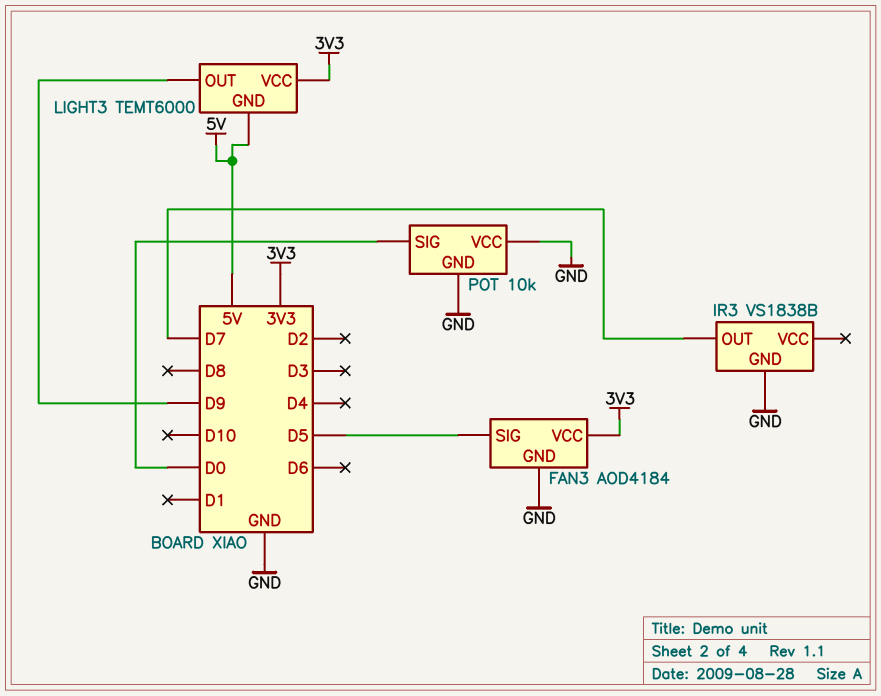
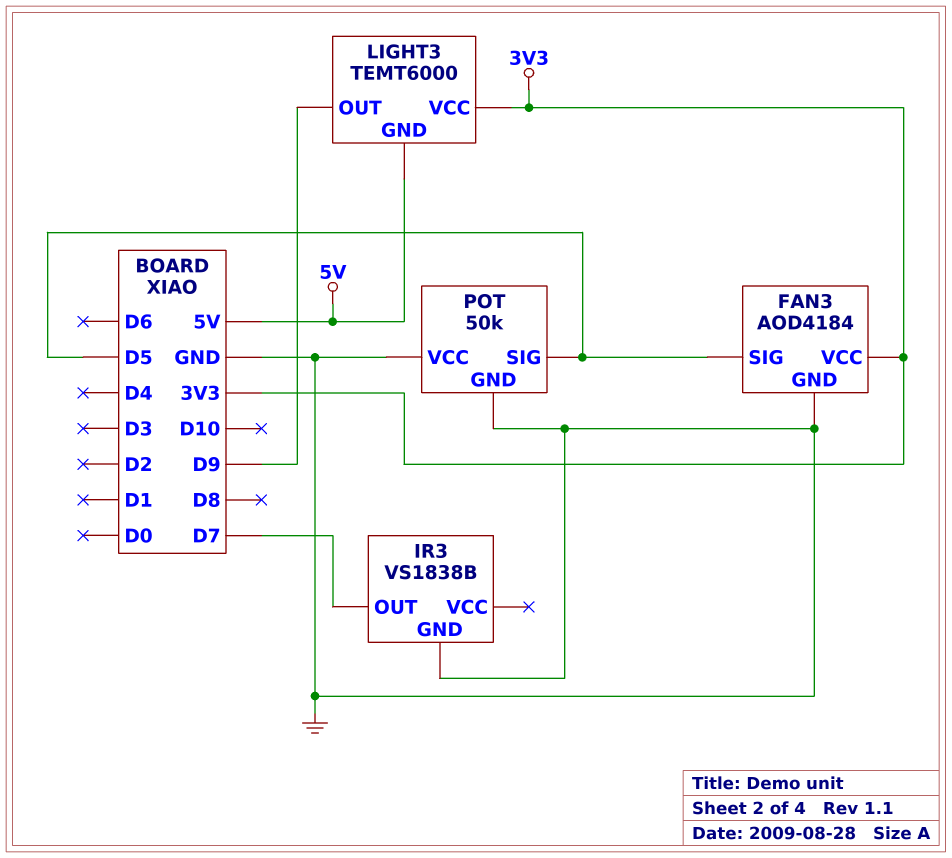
POT: 10k -> 50k
POT pin SIG: D0 -> D5

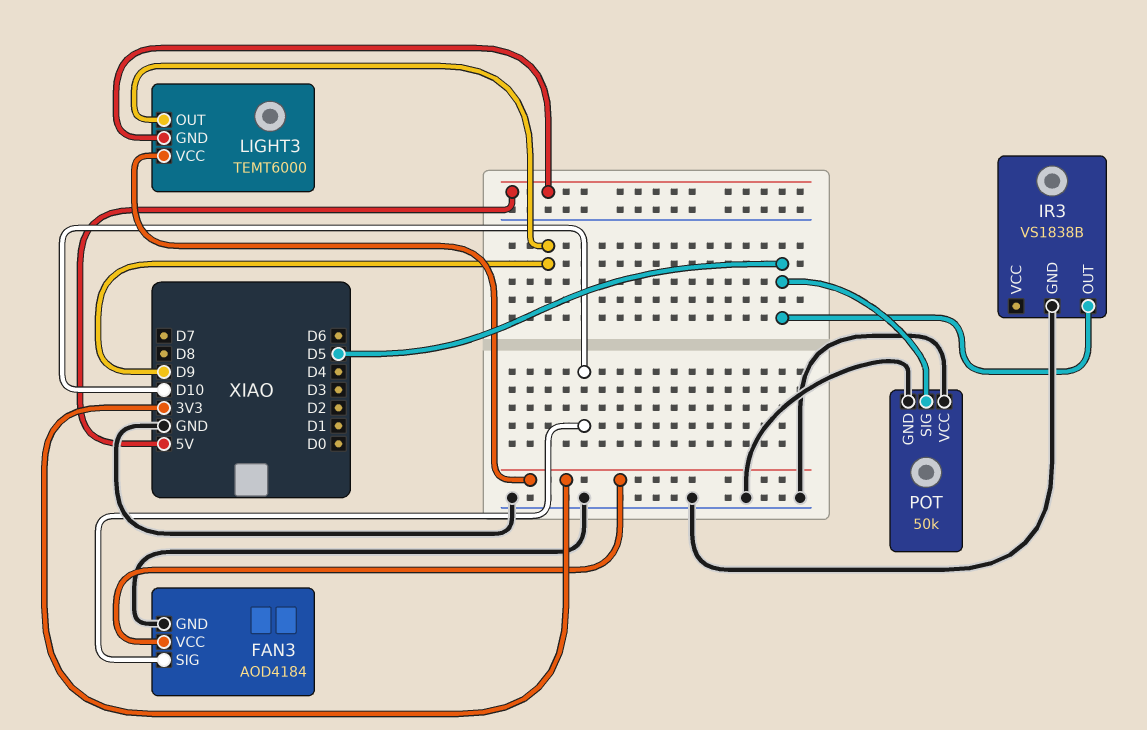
FAN3 pin SIG: D5 -> D10
IR3 pin OUT: D7 -> D5

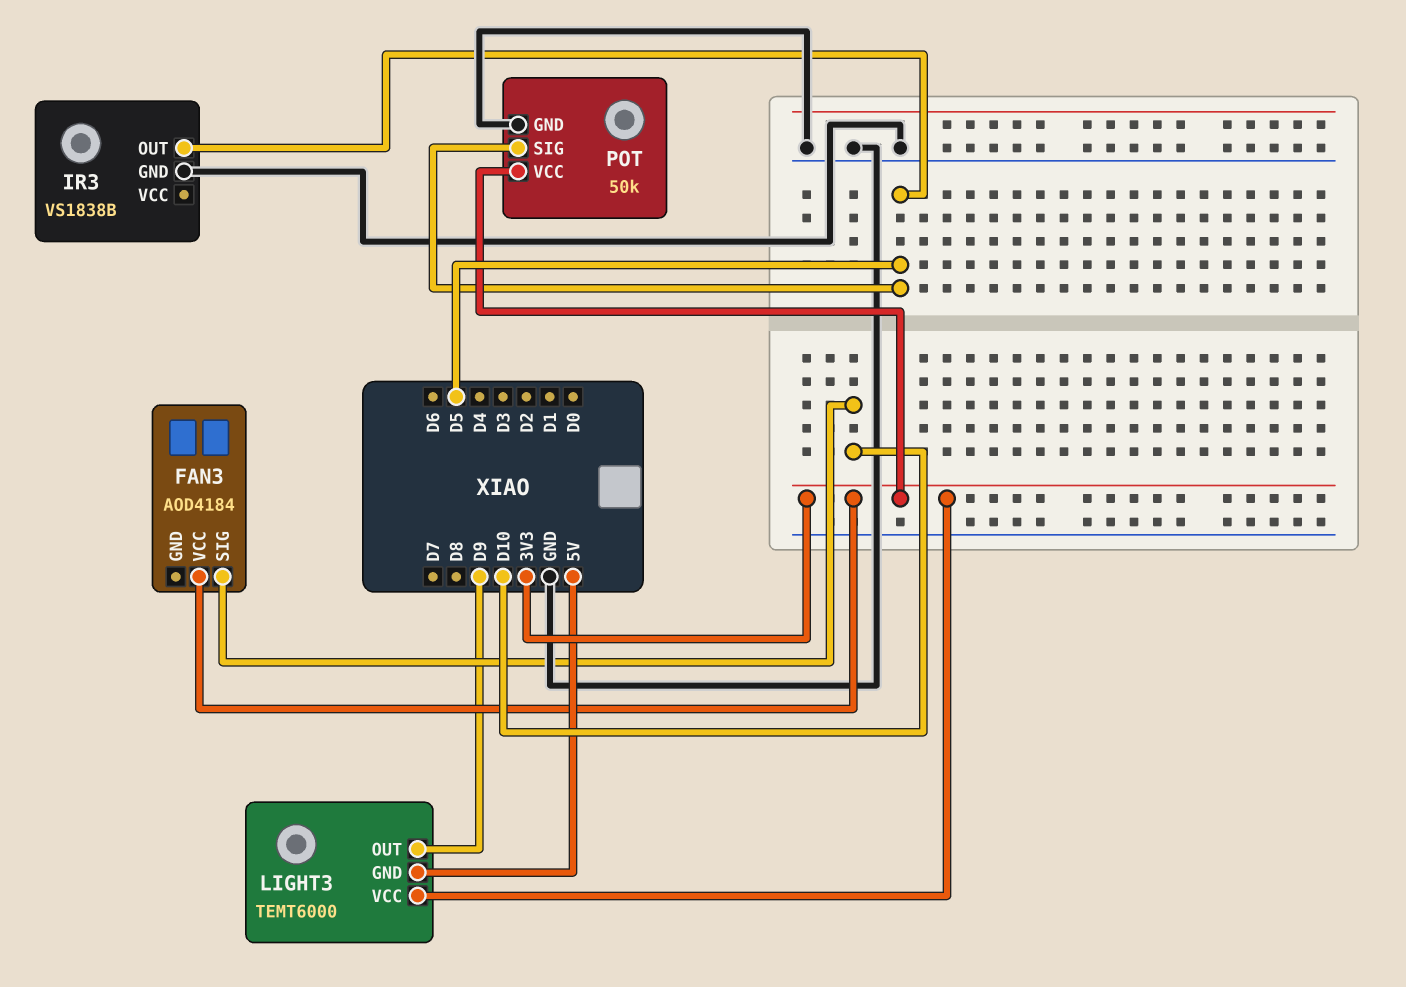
FAN3 pin GND: GND -> none
POT pin VCC: GND -> 3V3

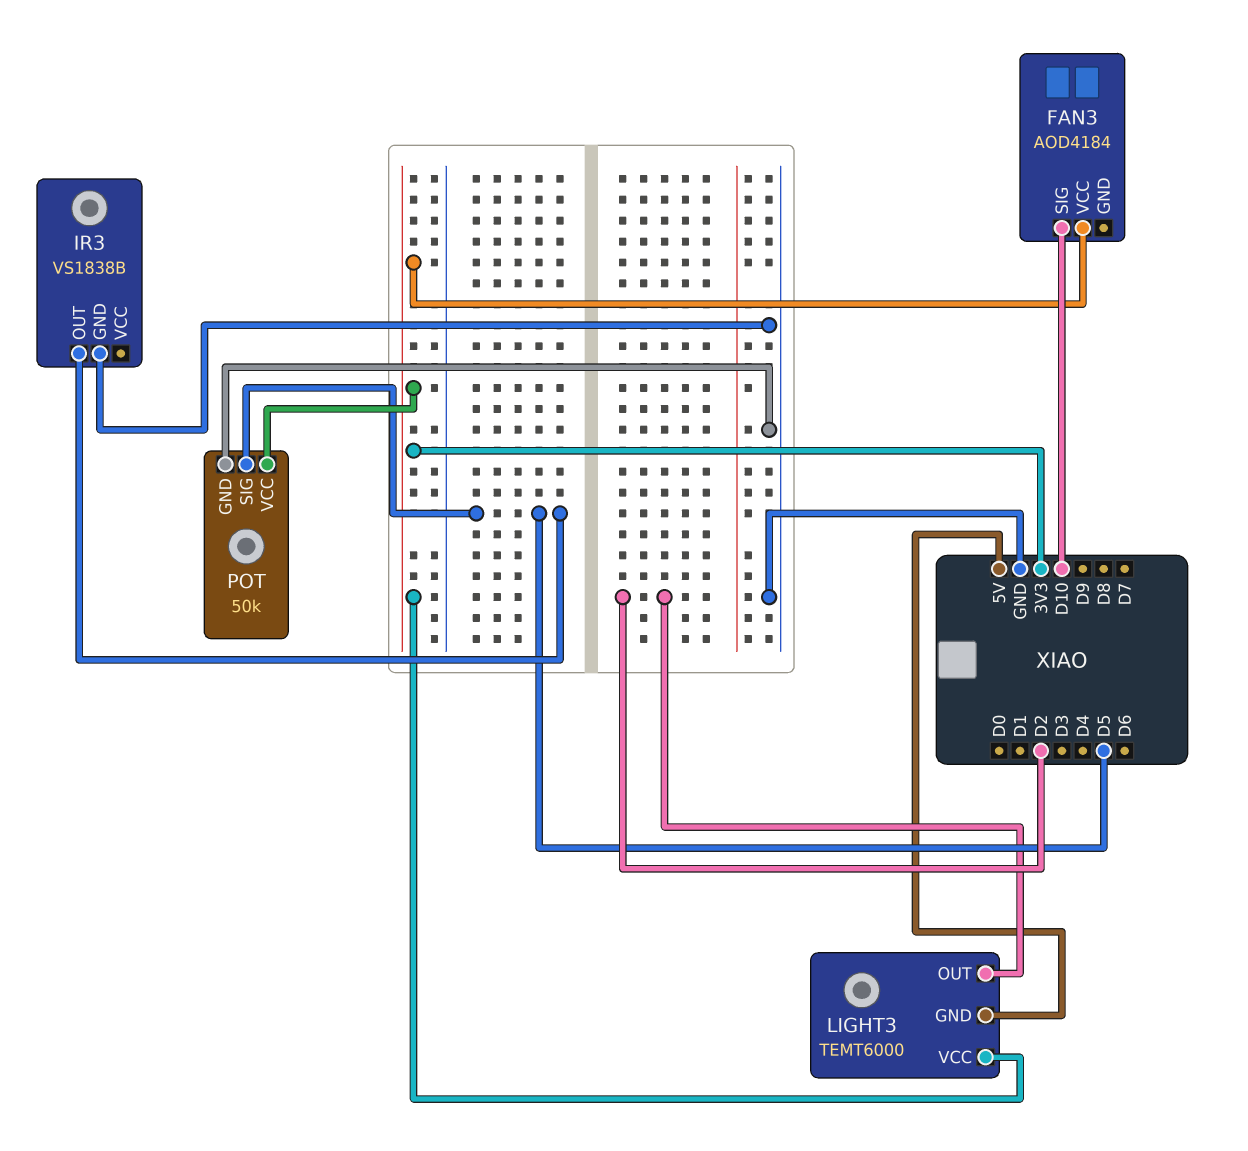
LIGHT3 pin OUT: D9 -> D2

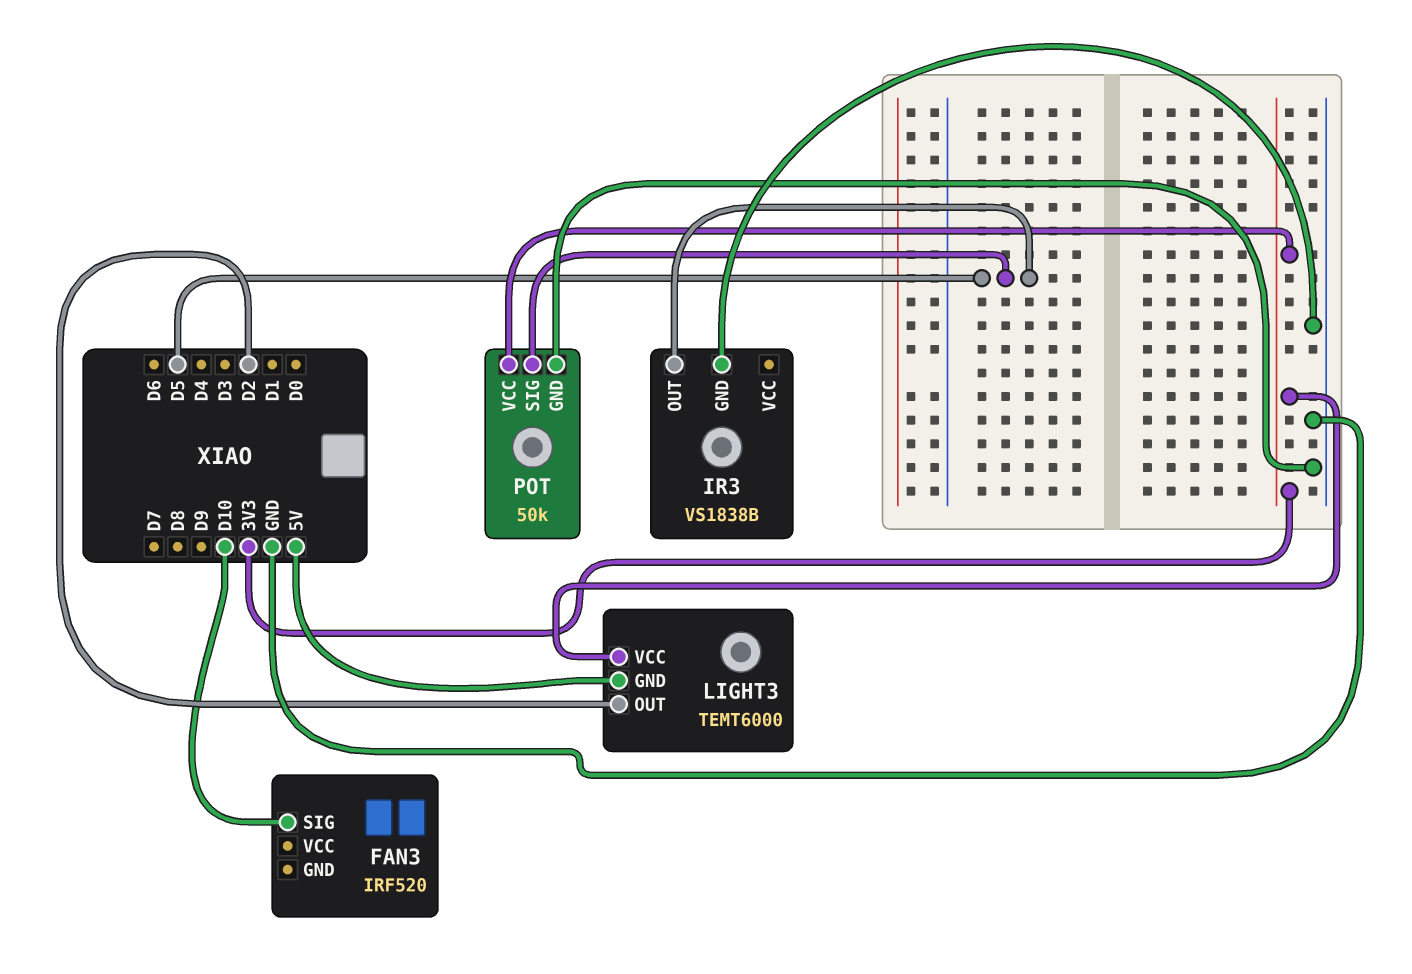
FAN3: AOD4184 -> IRF520
FAN3 pin VCC: 3V3 -> none

